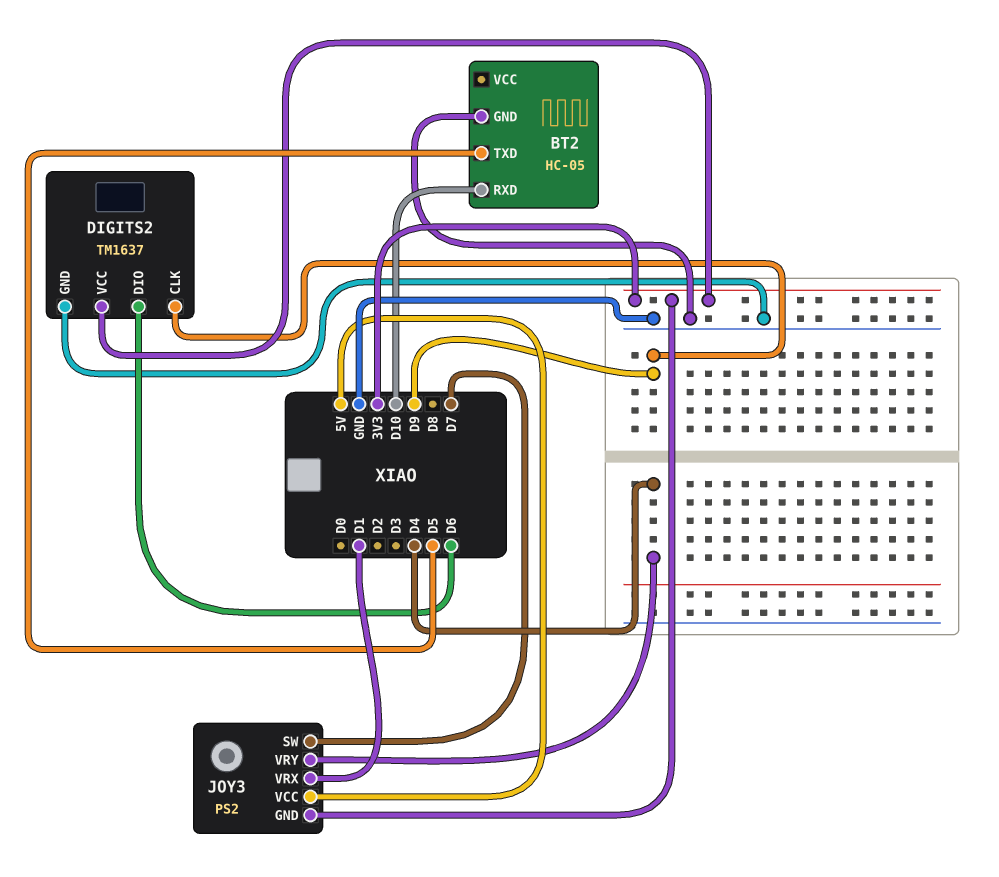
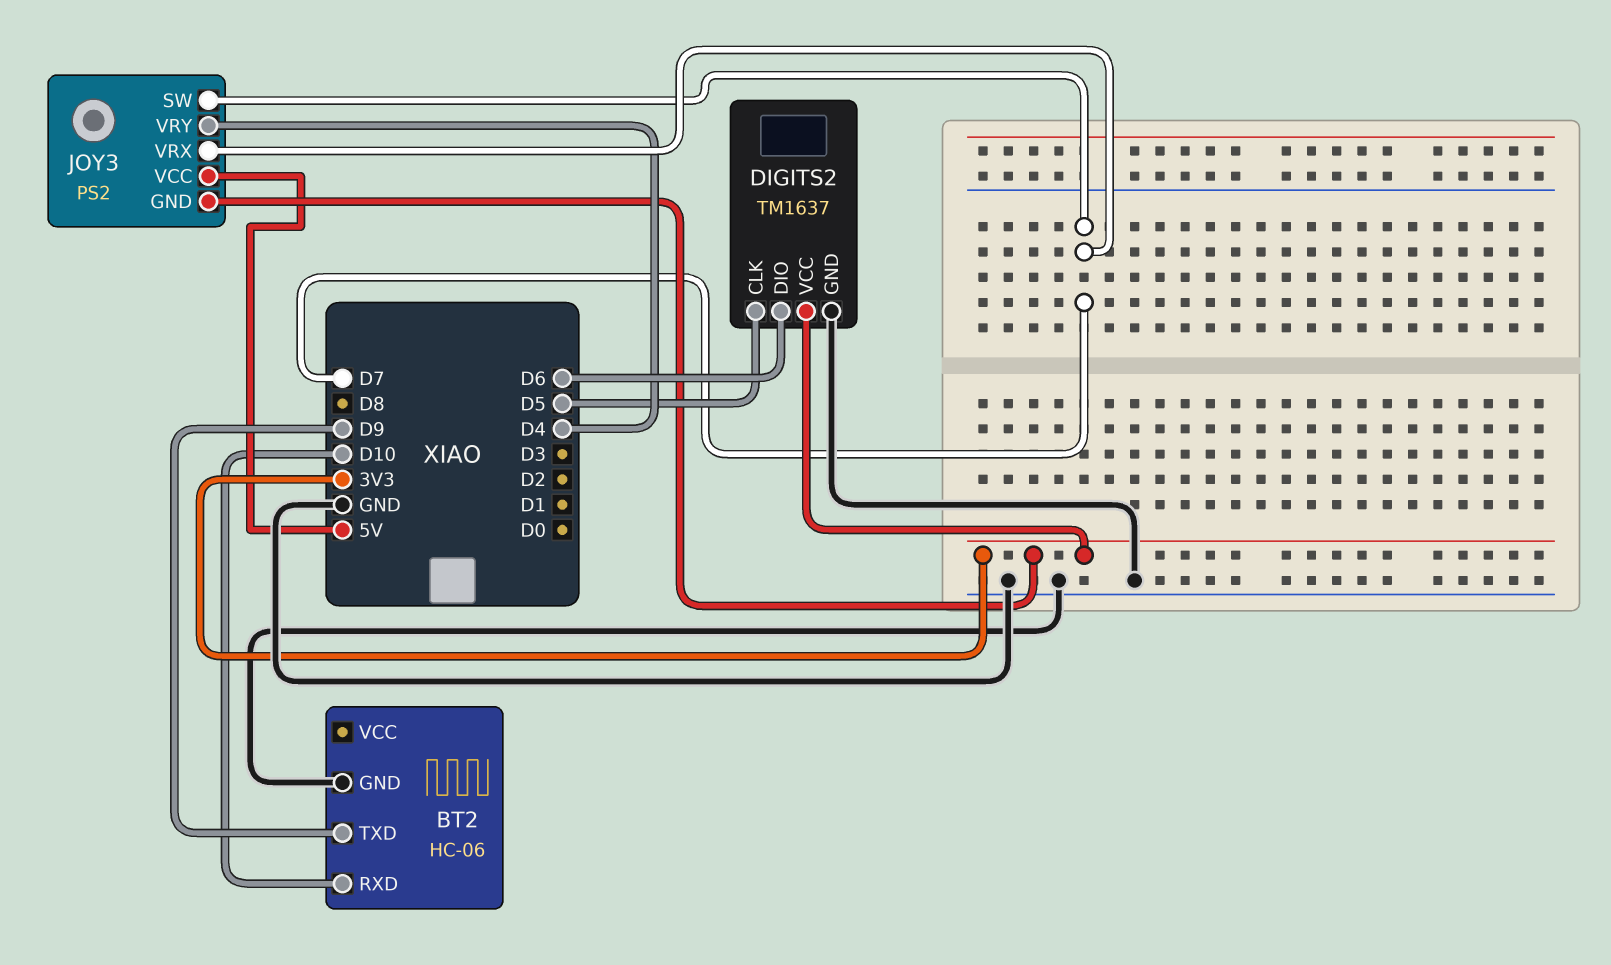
BT2: HC-05 -> HC-06
BT2 pin TXD: D5 -> D9
DIGITS2 pin CLK: D9 -> D5
JOY3 pin VRX: D1 -> D7

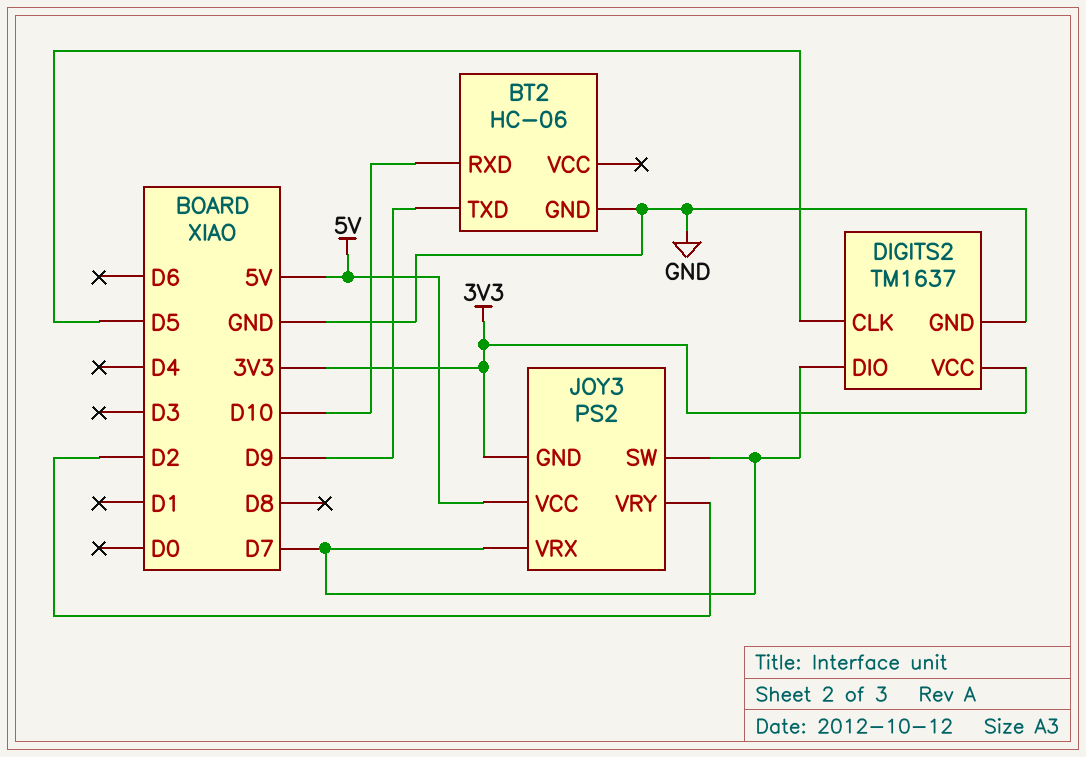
DIGITS2 pin DIO: D6 -> D7
JOY3 pin VRY: D4 -> D2

